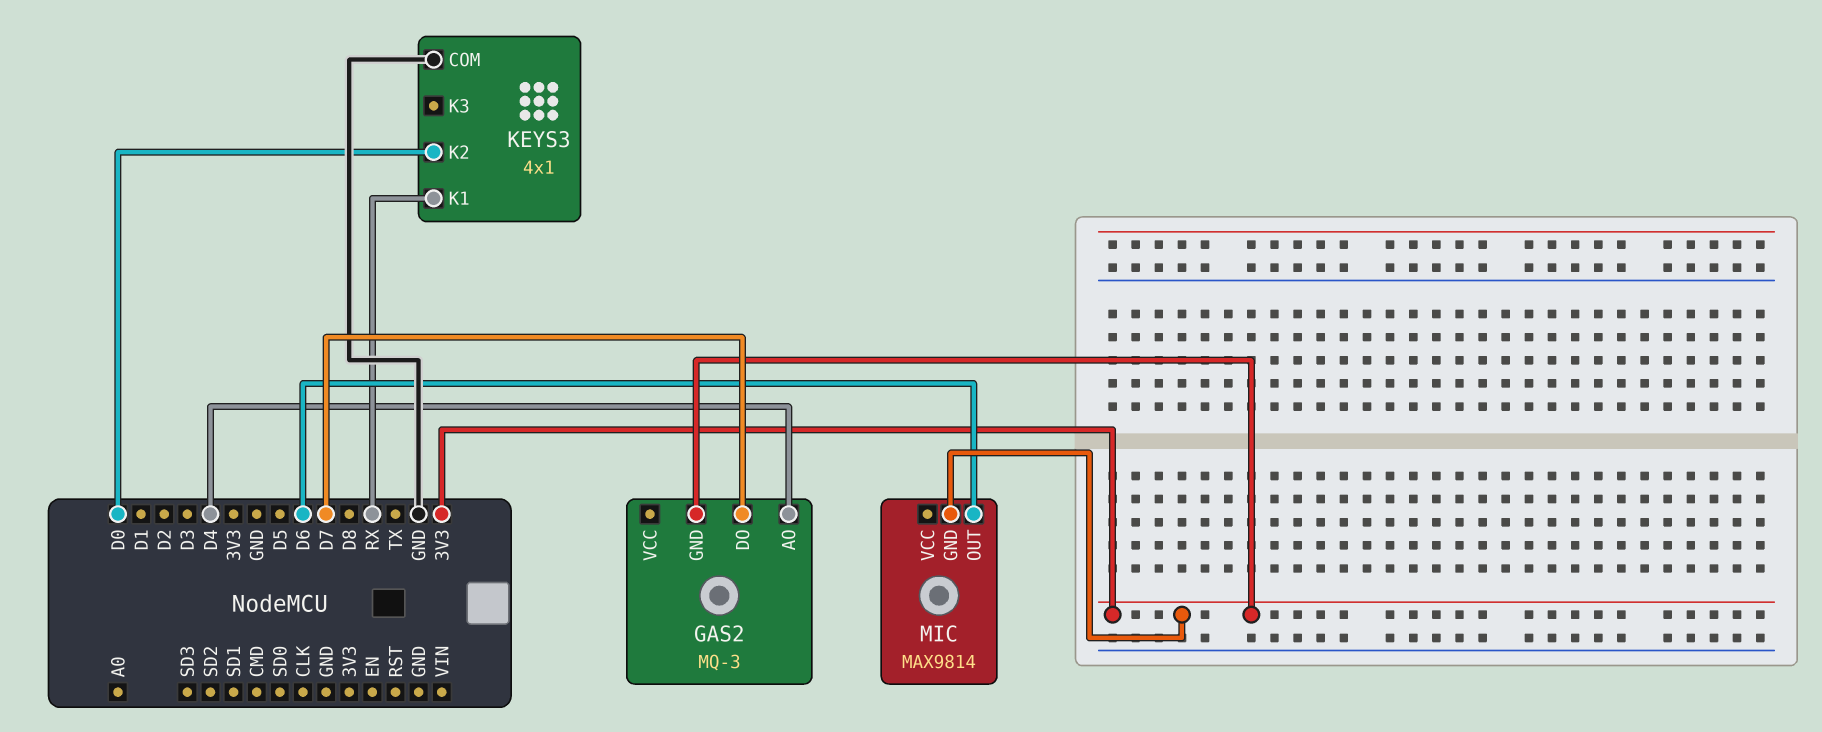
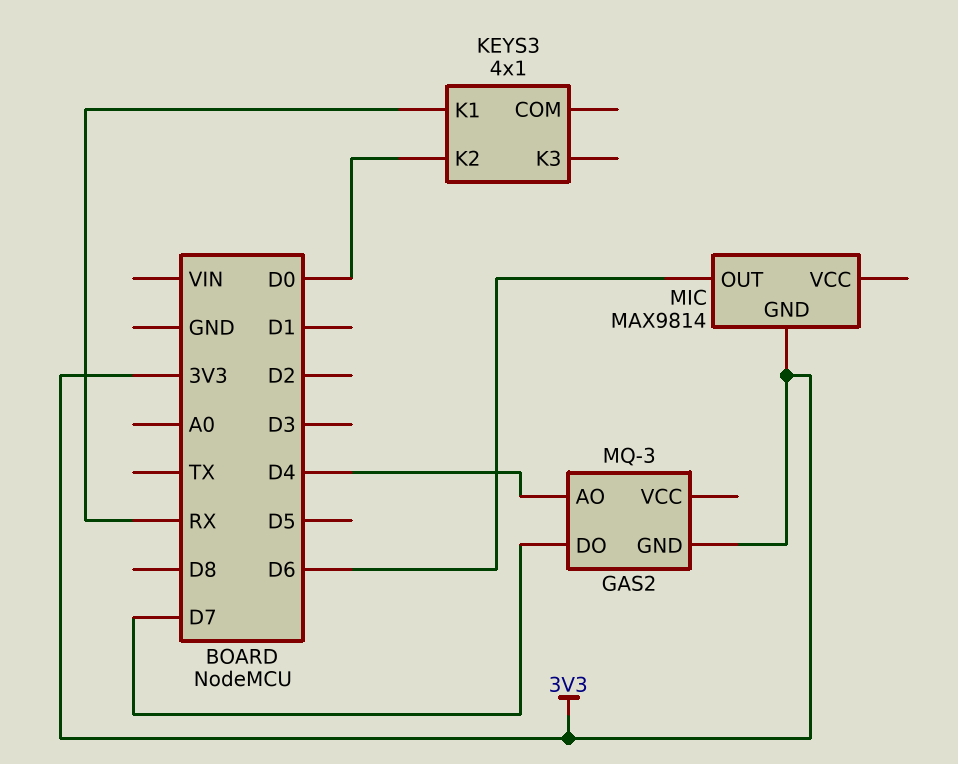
KEYS3 pin COM: GND -> none

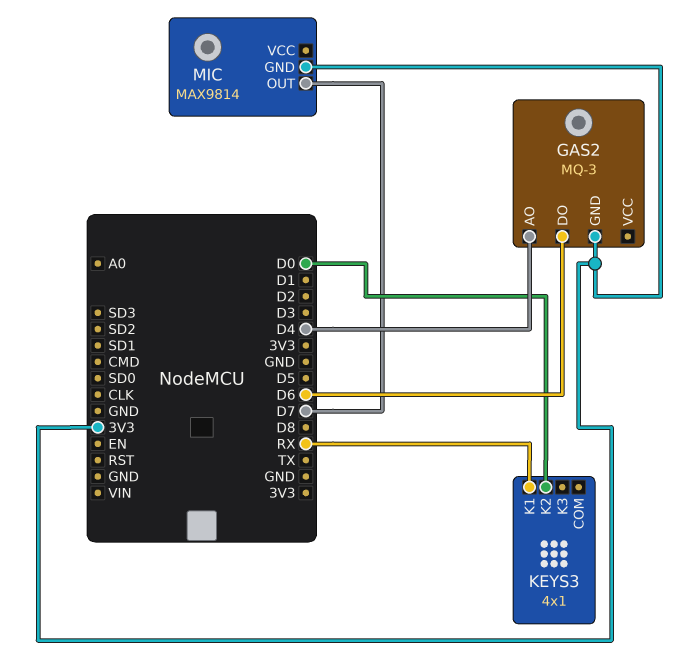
GAS2 pin DO: D7 -> D6
MIC pin OUT: D6 -> D7

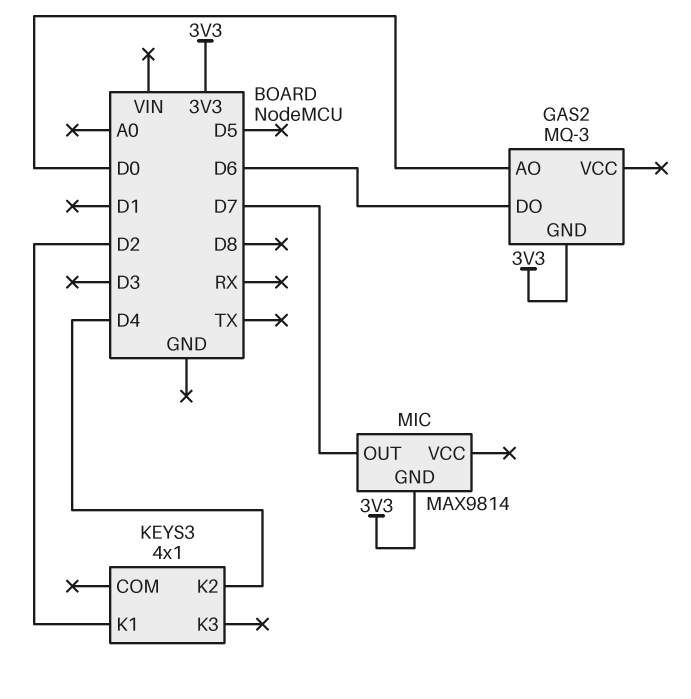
GAS2 pin AO: D4 -> D0
KEYS3 pin K1: RX -> D2
KEYS3 pin K2: D0 -> D4

